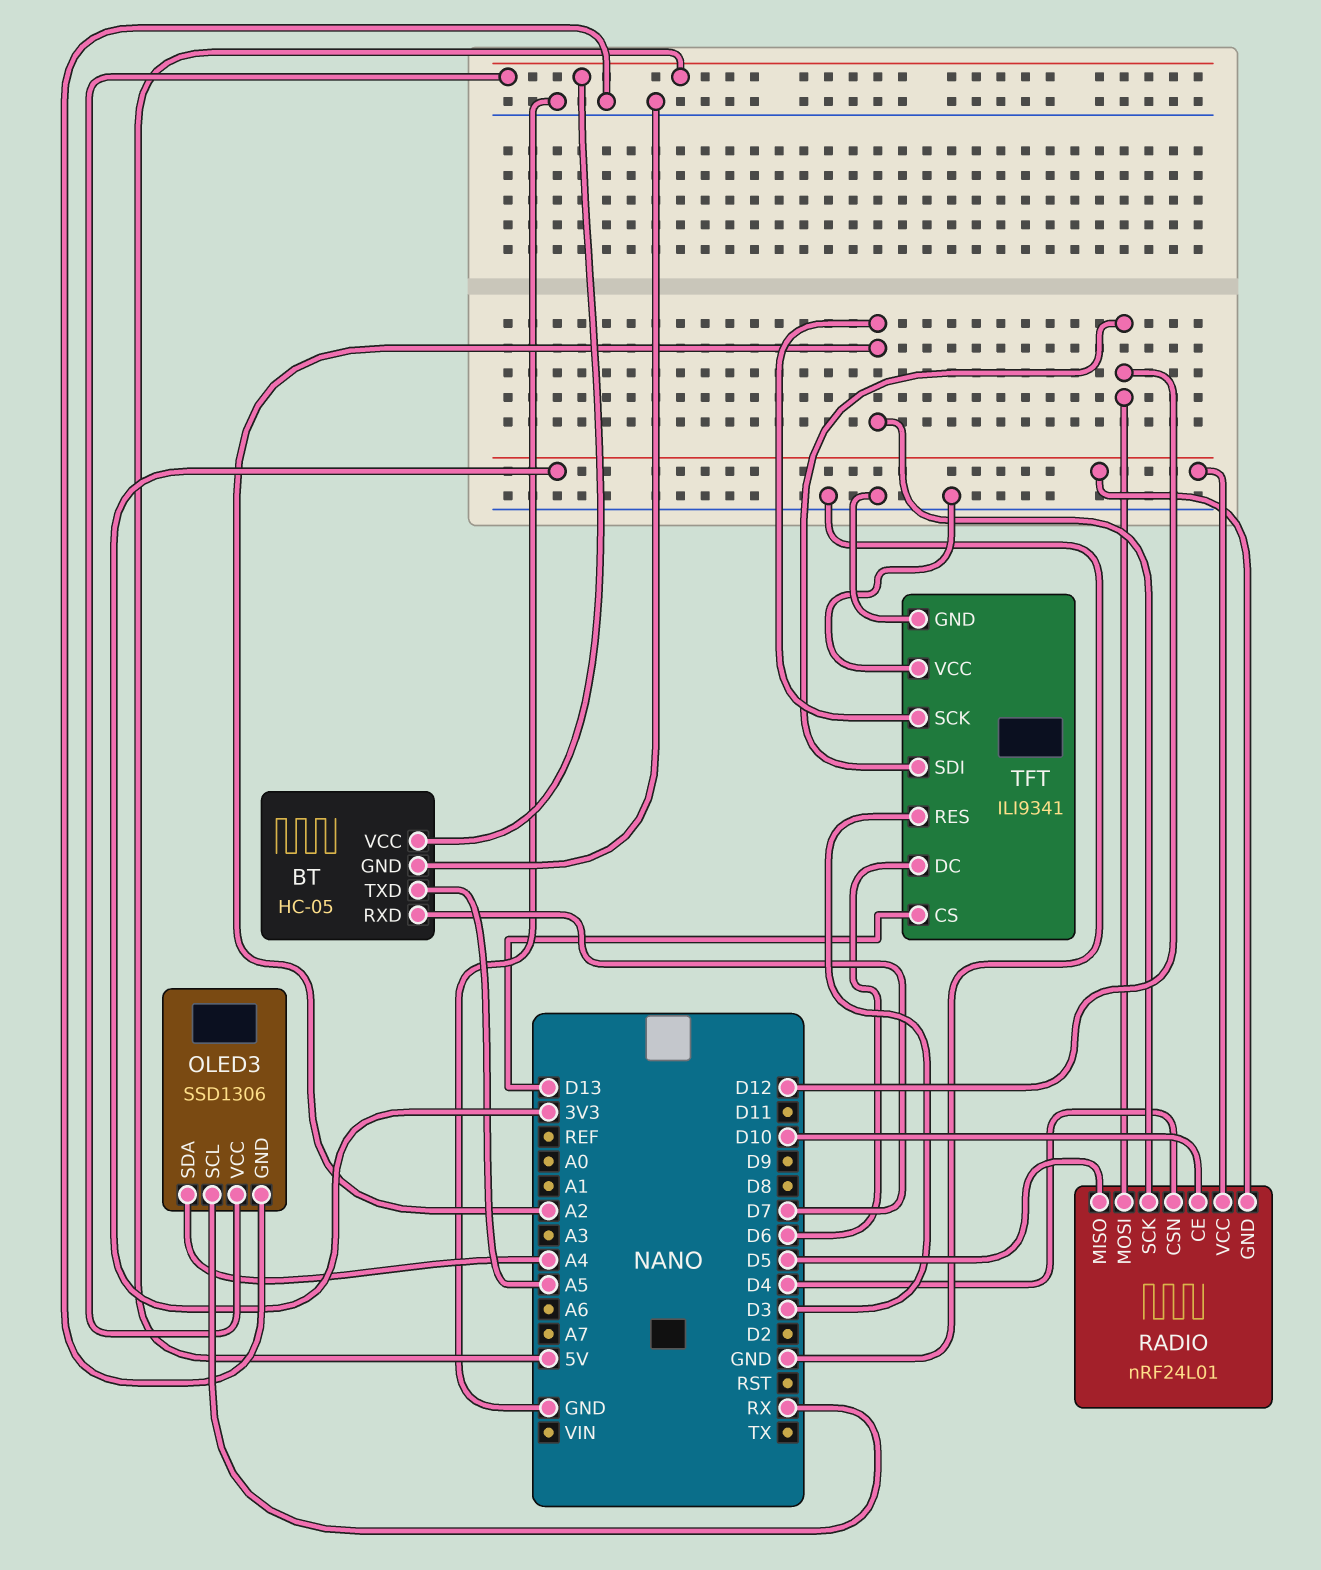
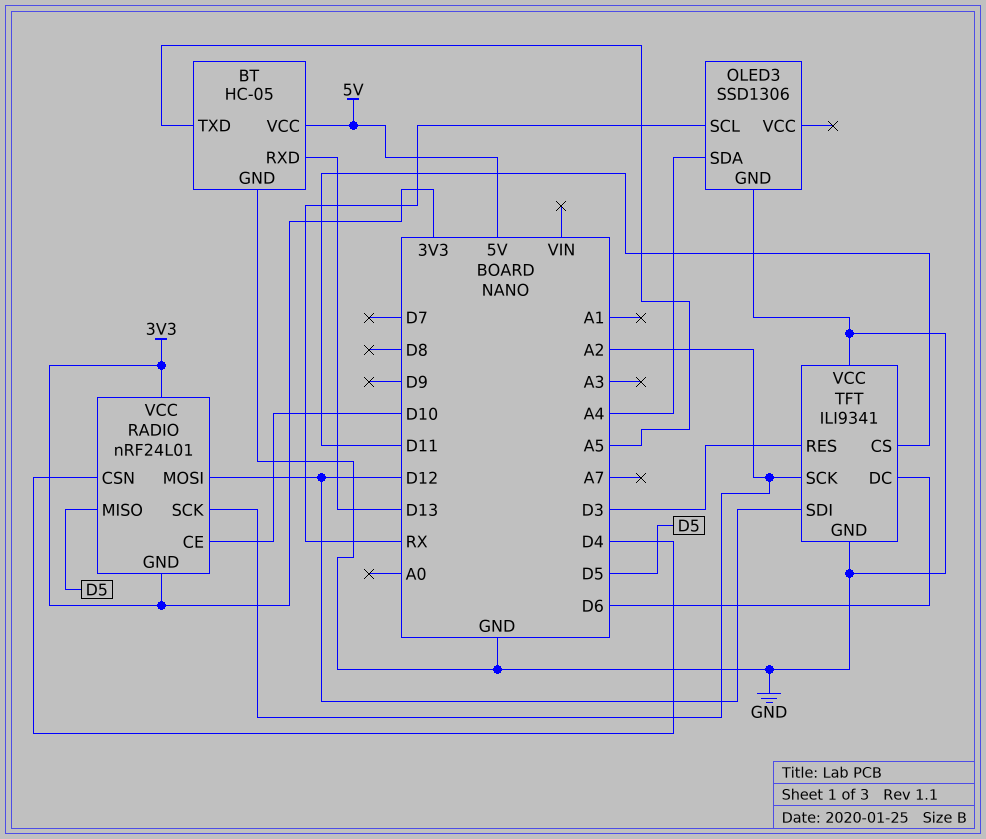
BT pin RXD: D7 -> D13
OLED3 pin VCC: 5V -> none
TFT pin CS: D13 -> D11

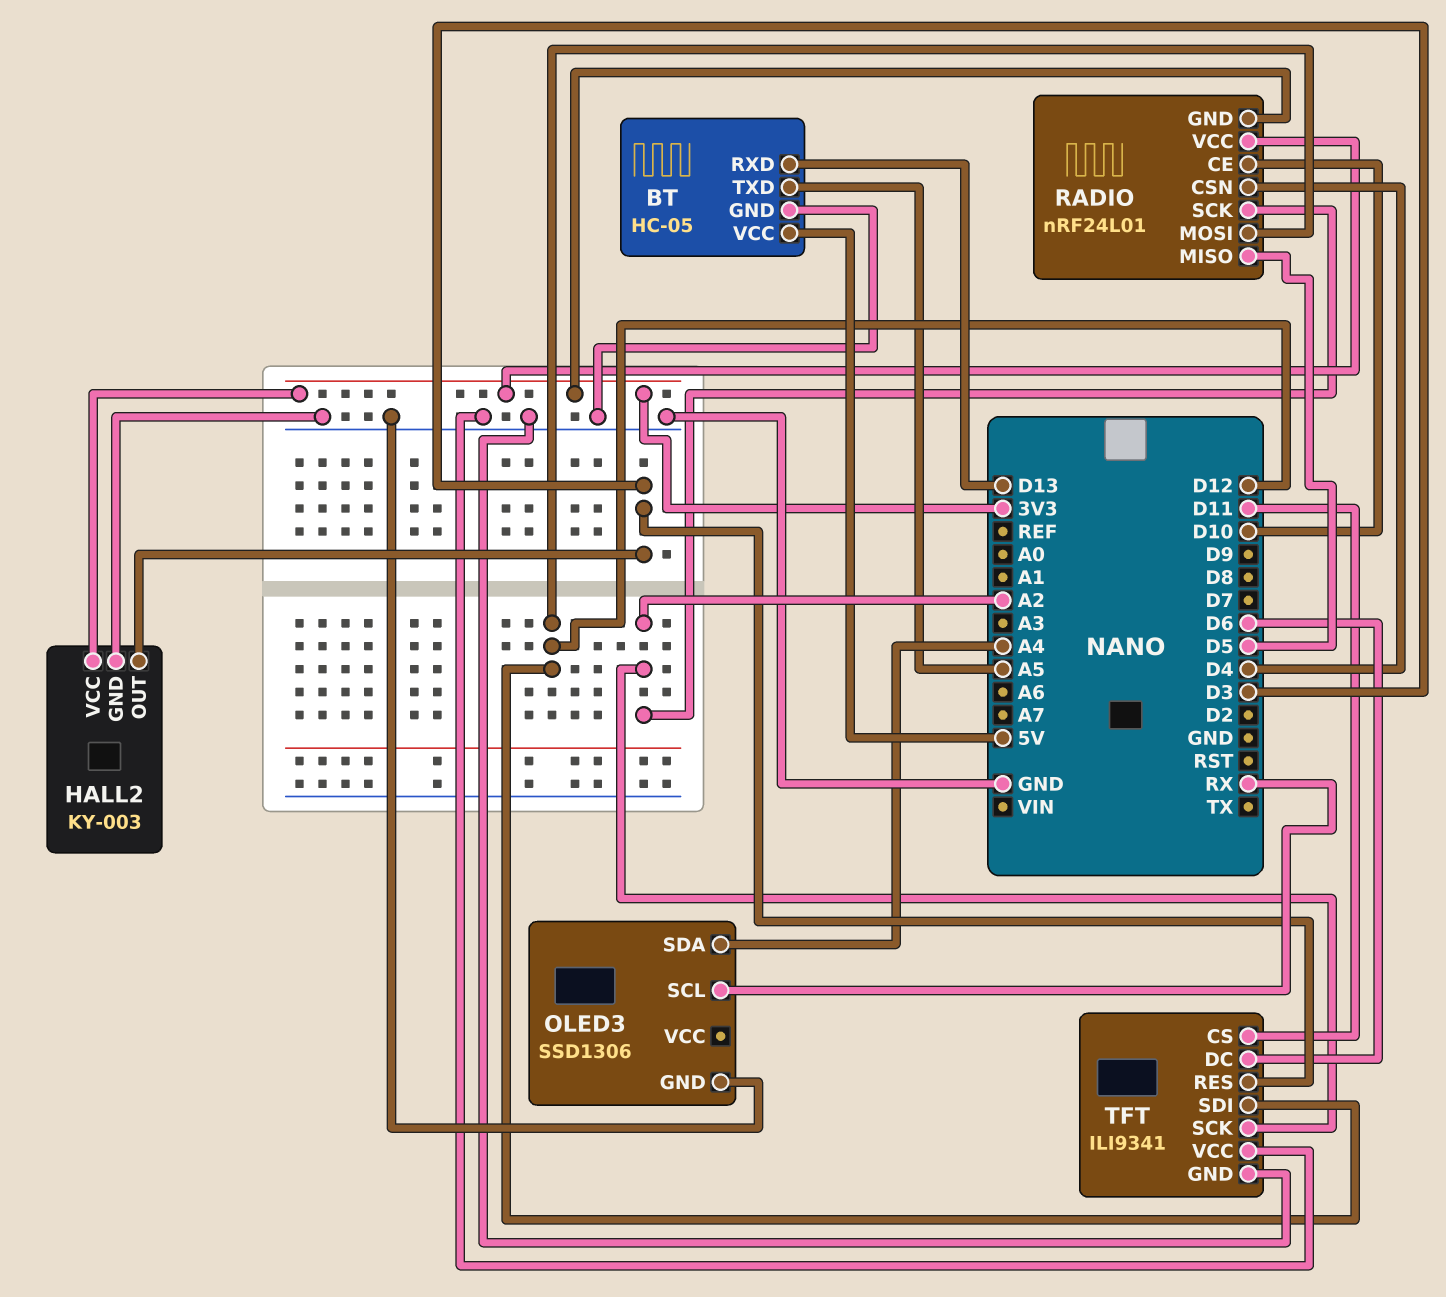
HALL2: none -> KY-003
HALL2 pin GND: none -> GND
HALL2 pin OUT: none -> D3
HALL2 pin VCC: none -> 3V3

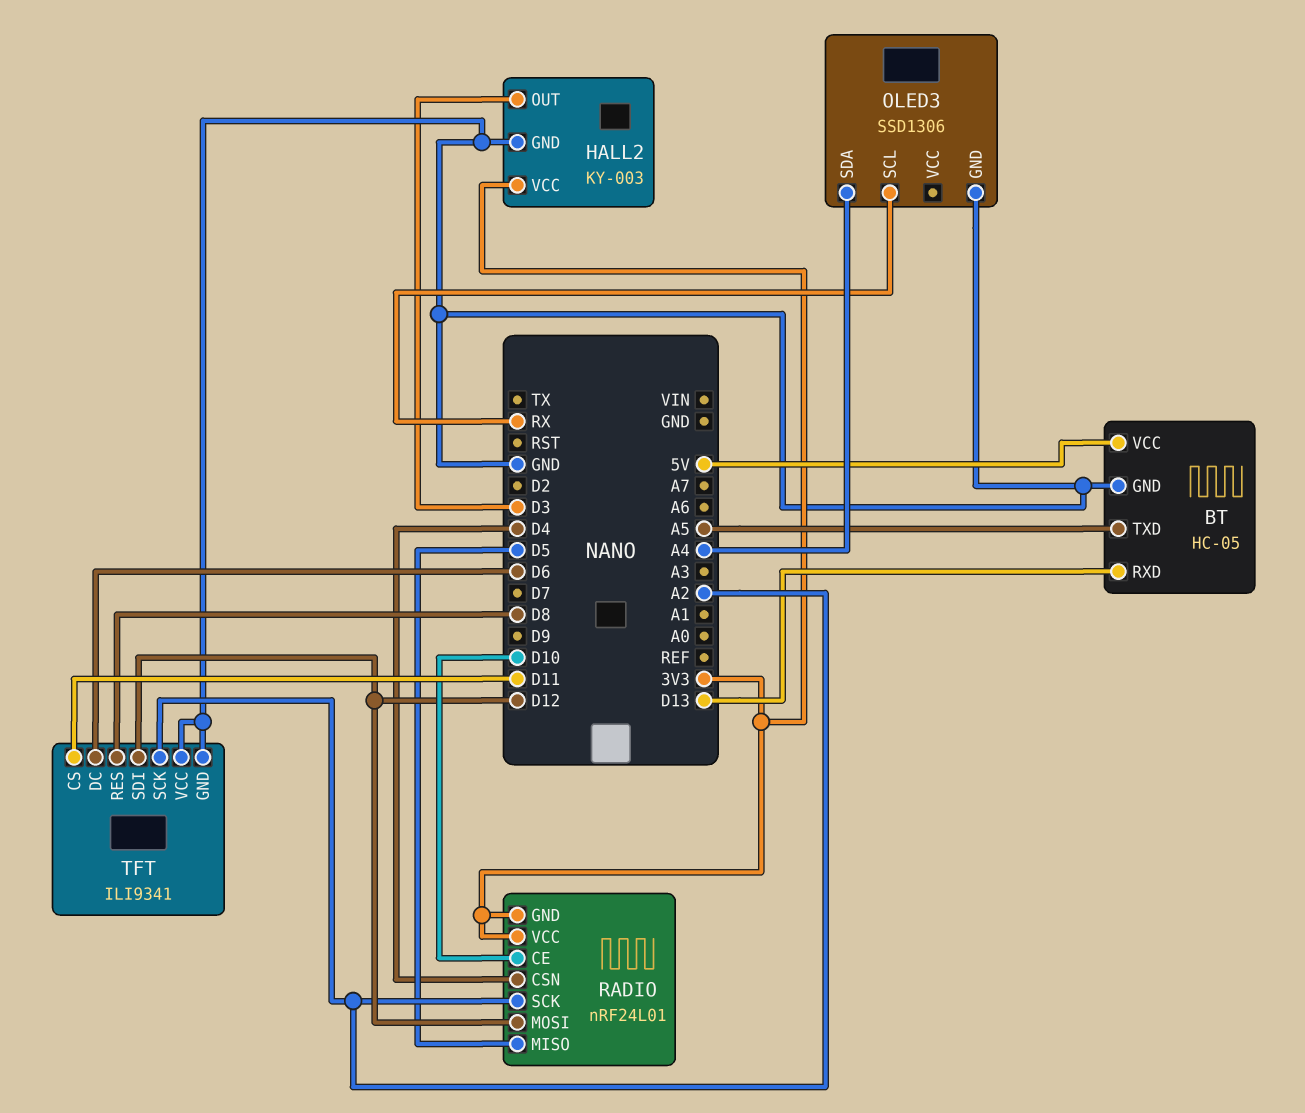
TFT pin RES: D3 -> D8

